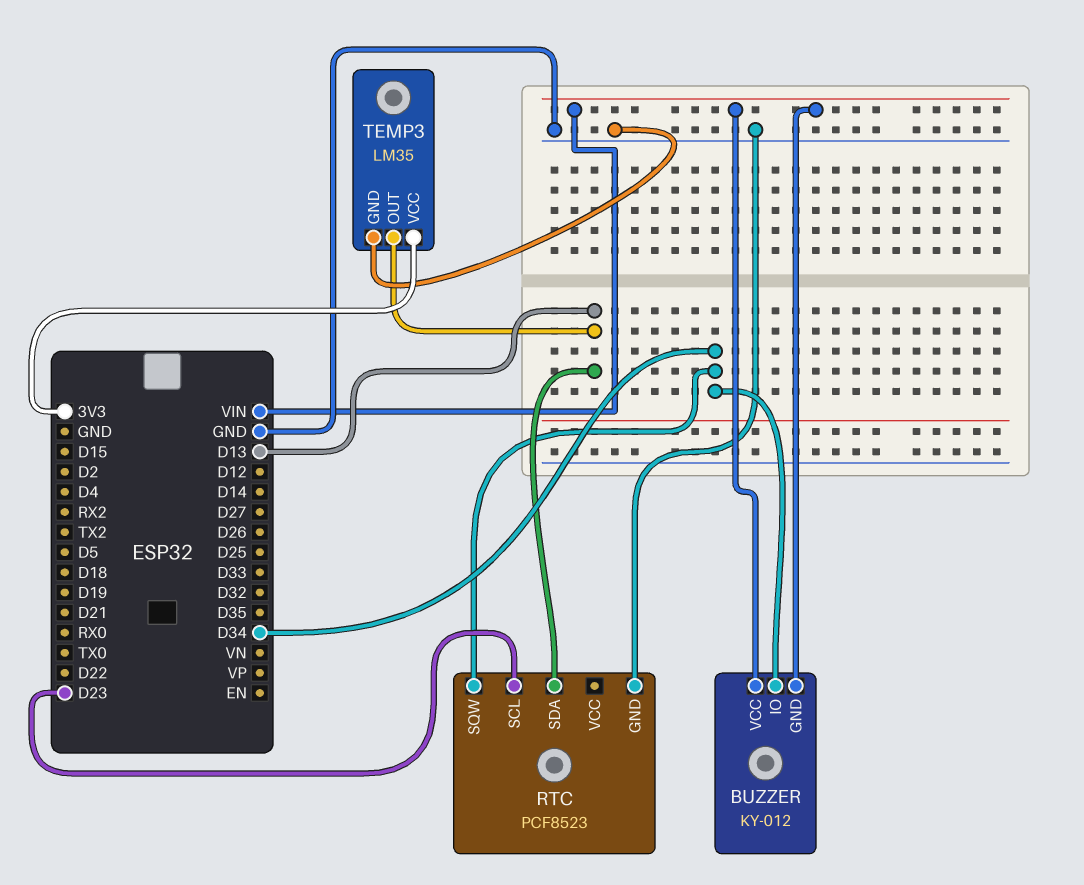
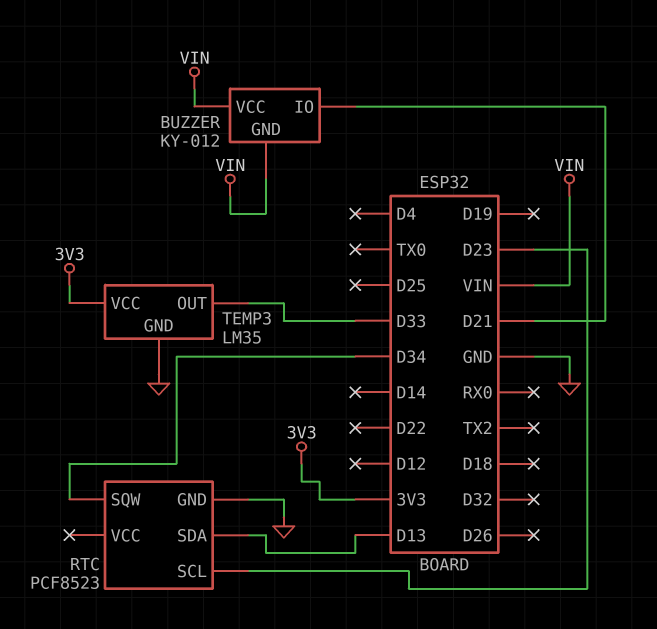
BUZZER pin IO: D34 -> D21
TEMP3 pin OUT: D13 -> D33

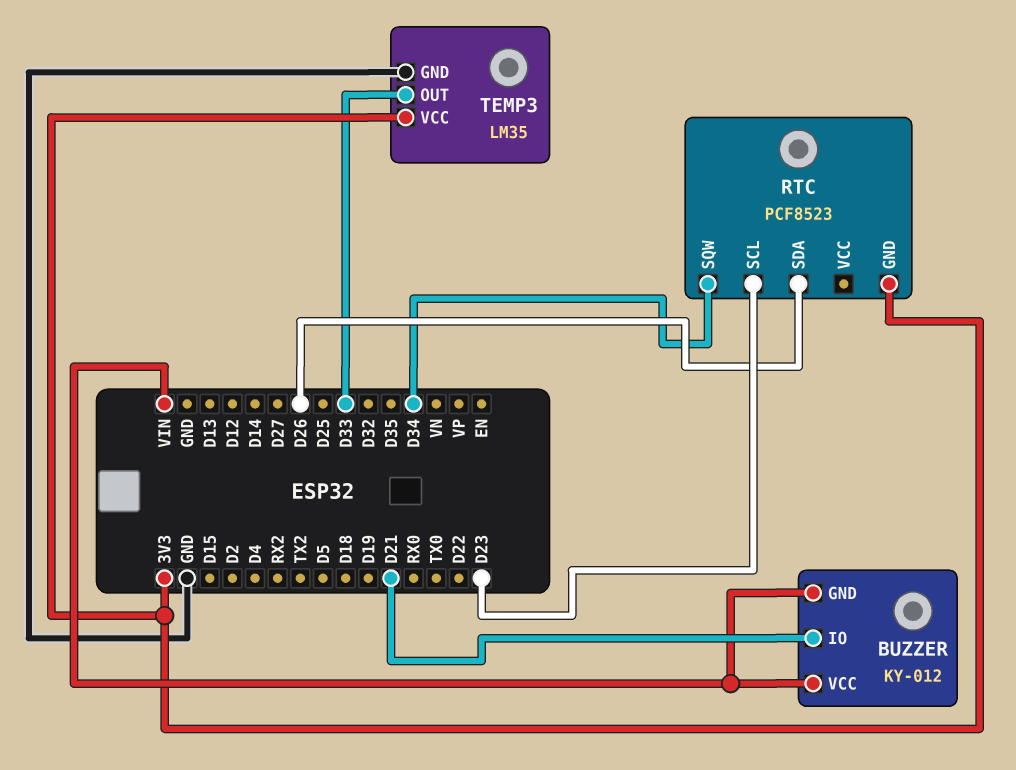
RTC pin GND: GND -> 3V3
RTC pin SDA: D13 -> D26

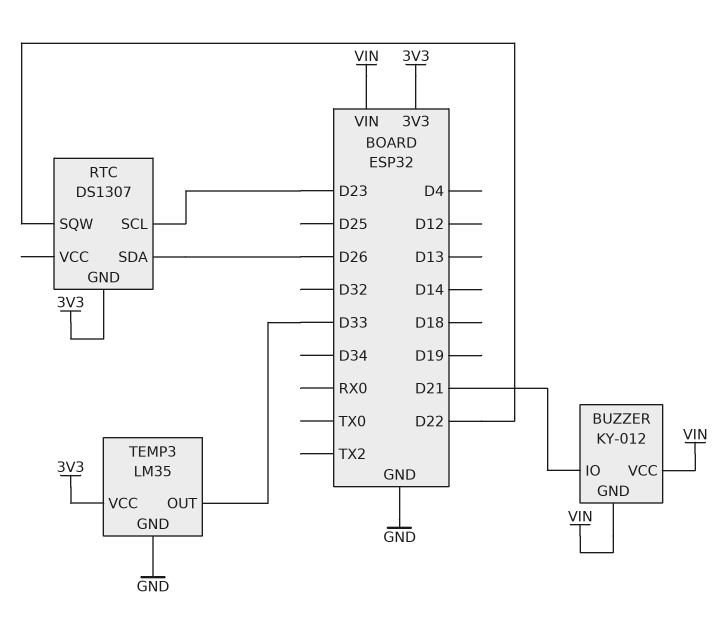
RTC: PCF8523 -> DS1307
RTC pin SQW: D34 -> D22

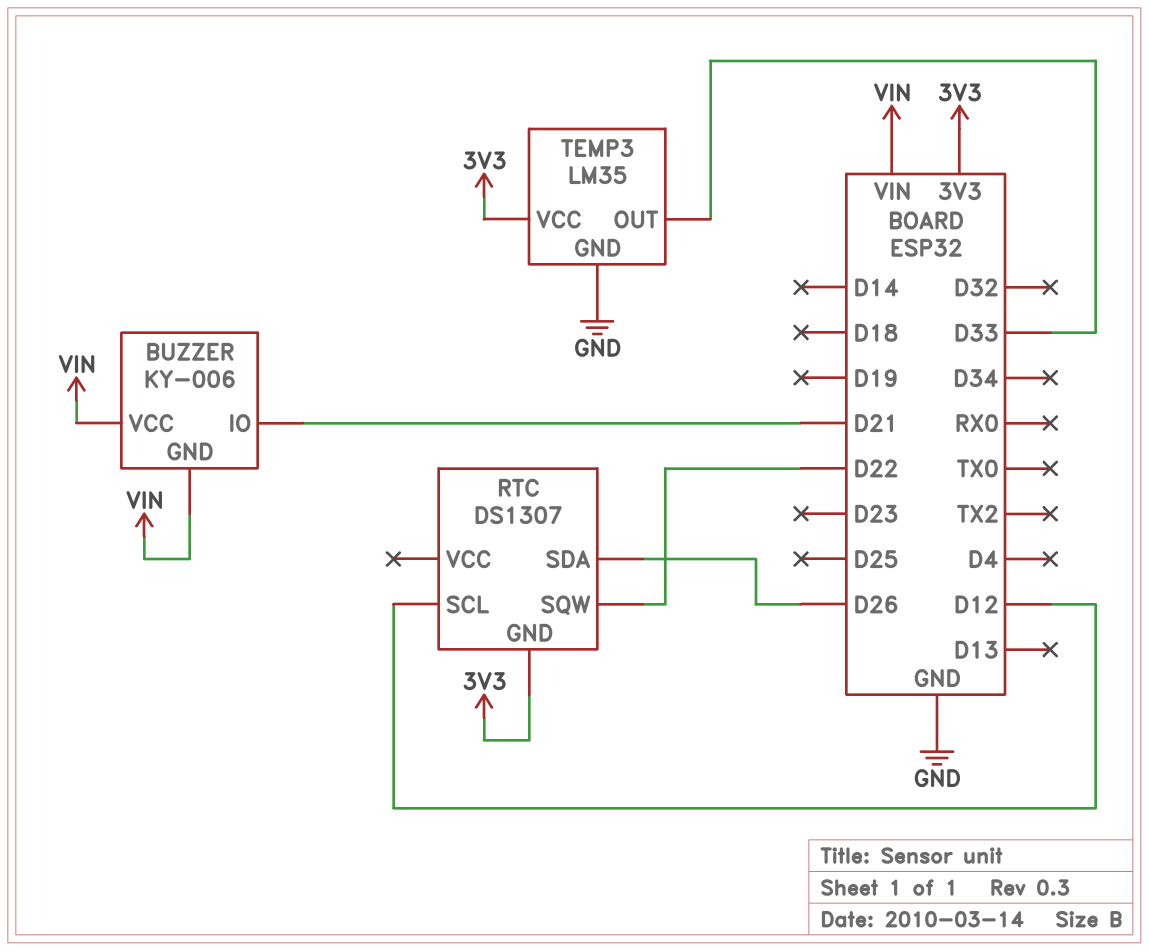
BUZZER: KY-012 -> KY-006
RTC pin SCL: D23 -> D12

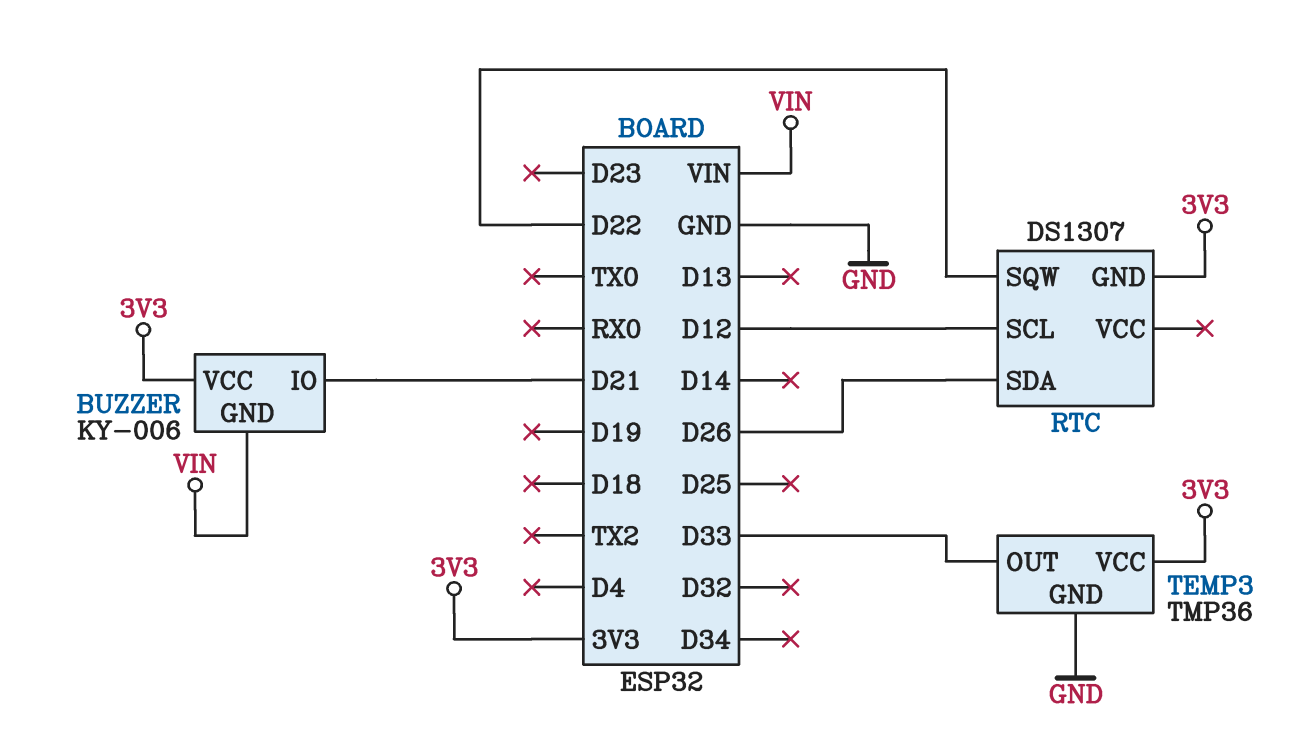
BUZZER pin VCC: VIN -> 3V3
TEMP3: LM35 -> TMP36

